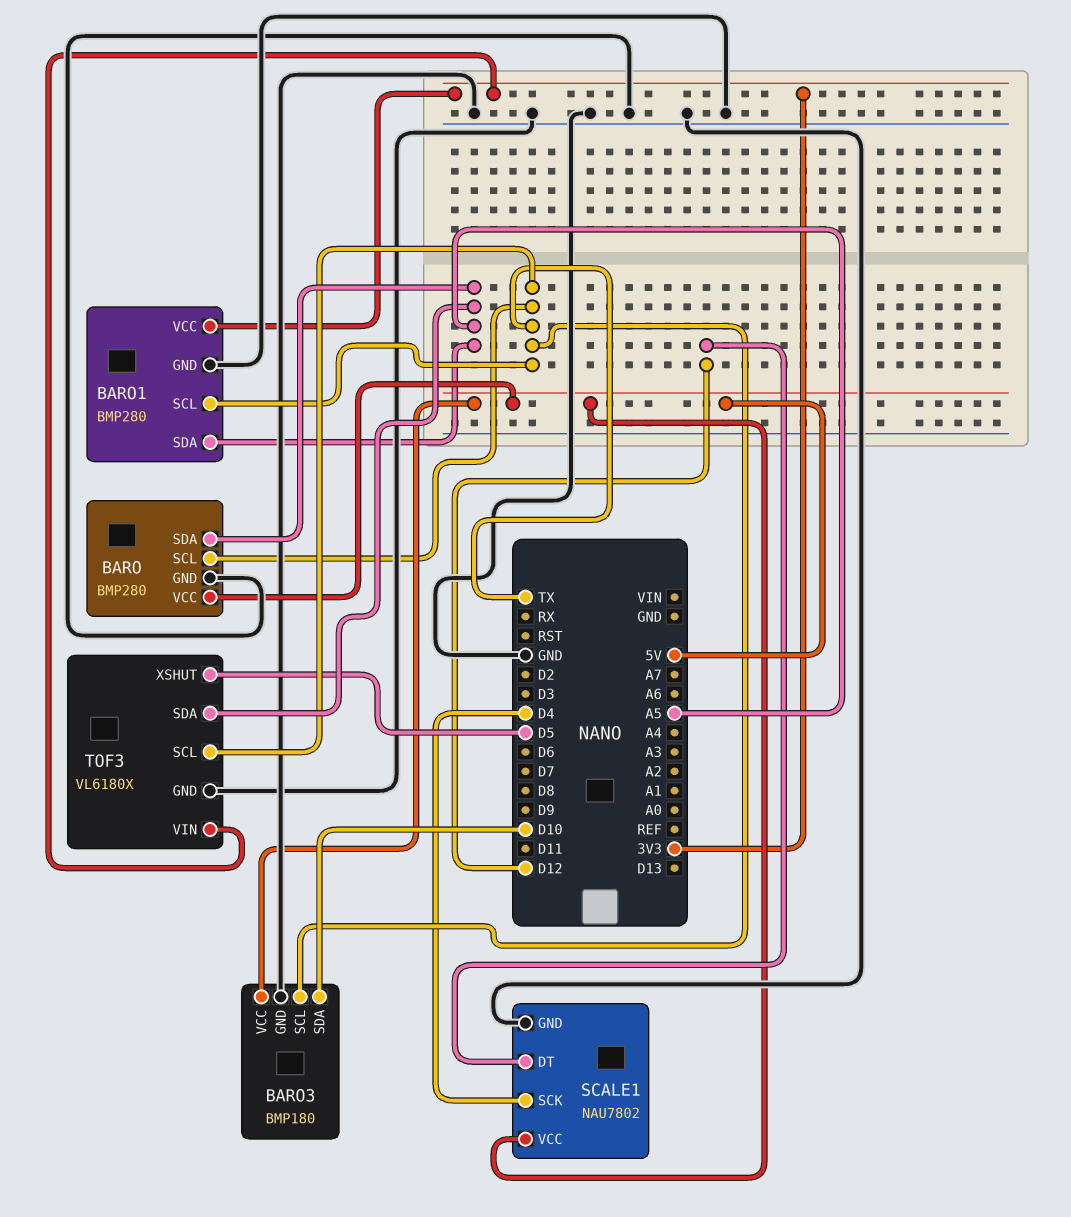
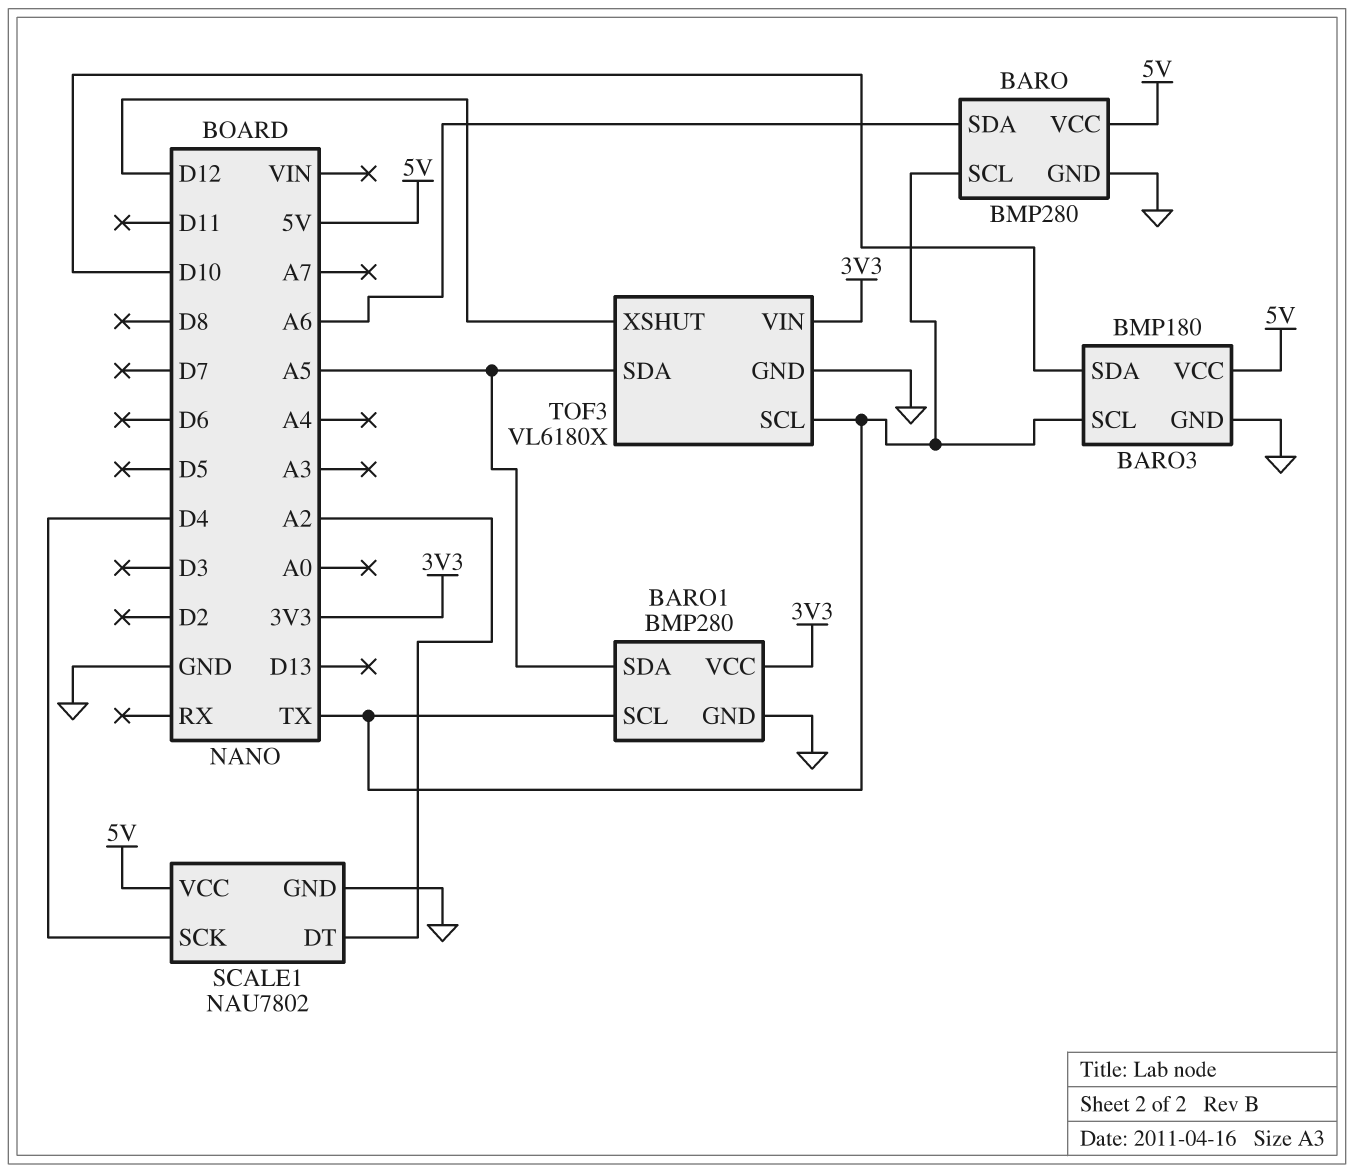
BARO pin SDA: A5 -> A6
SCALE1 pin DT: D12 -> A2
TOF3 pin XSHUT: D5 -> D12

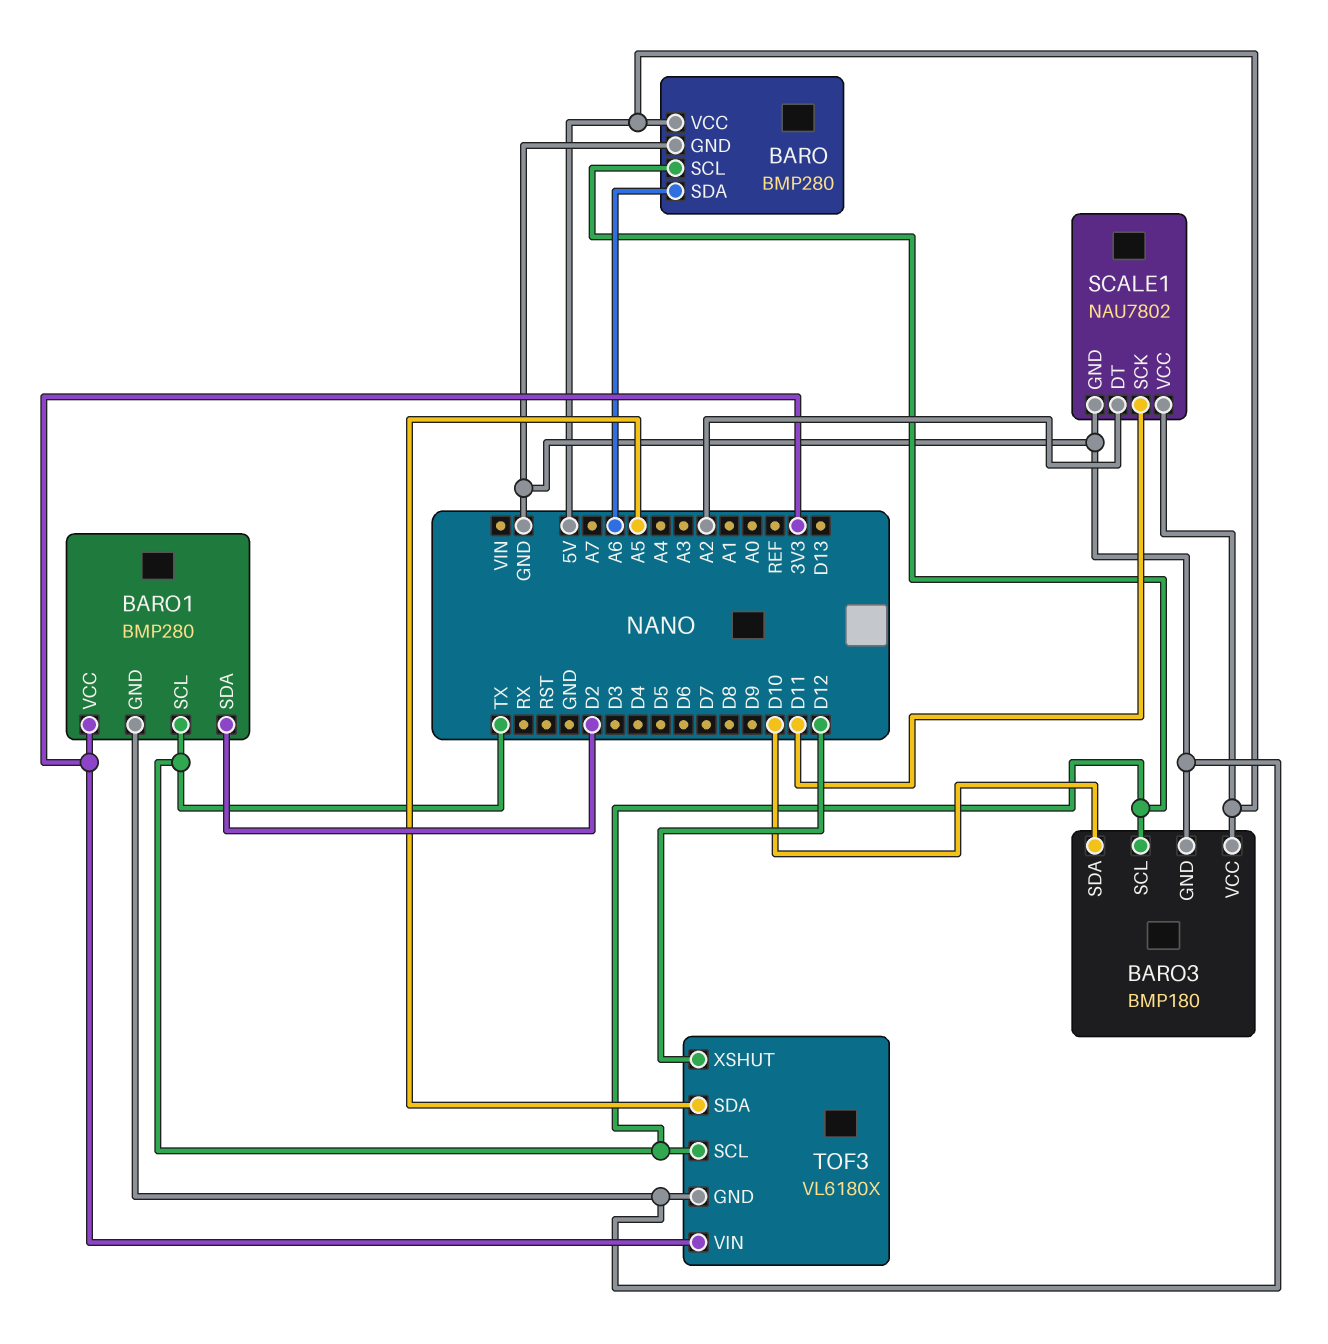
BARO1 pin SDA: A5 -> D2
SCALE1 pin SCK: D4 -> D11

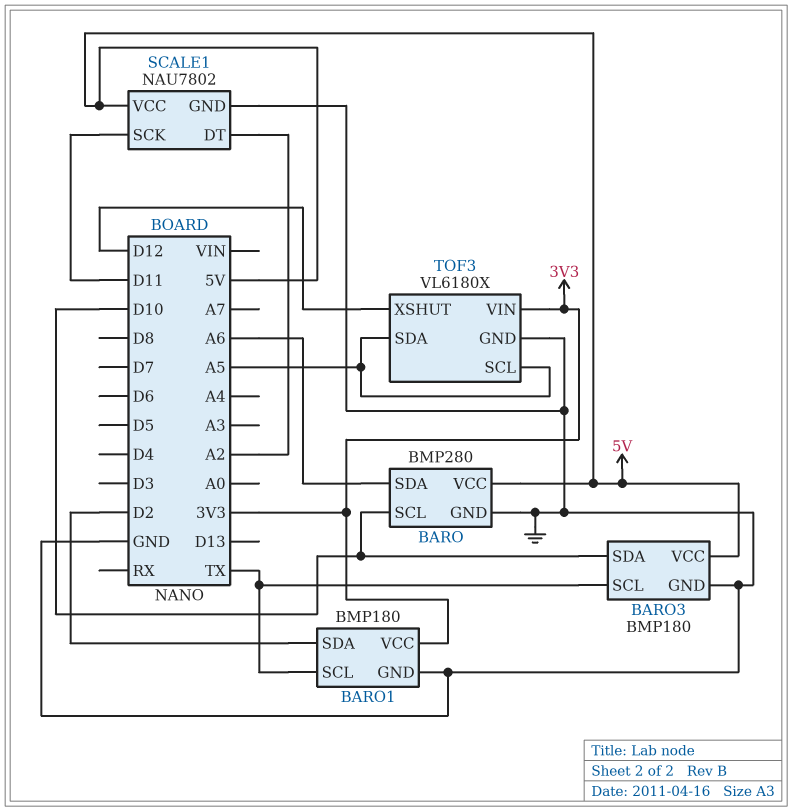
BARO pin SCL: TX -> D10
BARO1: BMP280 -> BMP180
TOF3 pin SCL: TX -> A5

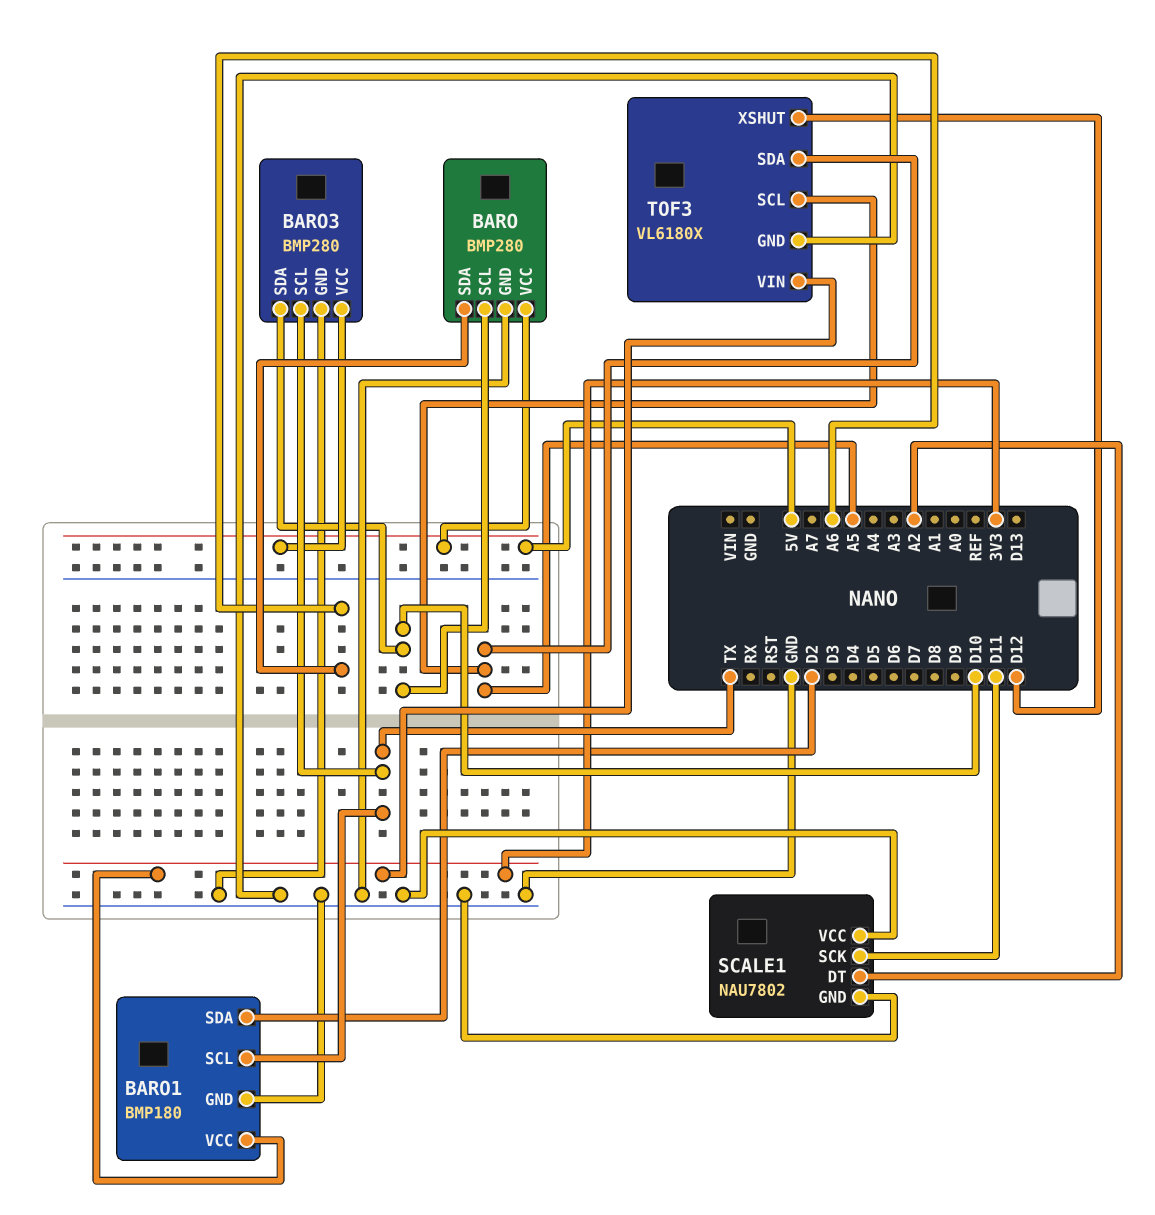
BARO3: BMP180 -> BMP280
SCALE1 pin VCC: 5V -> GND

